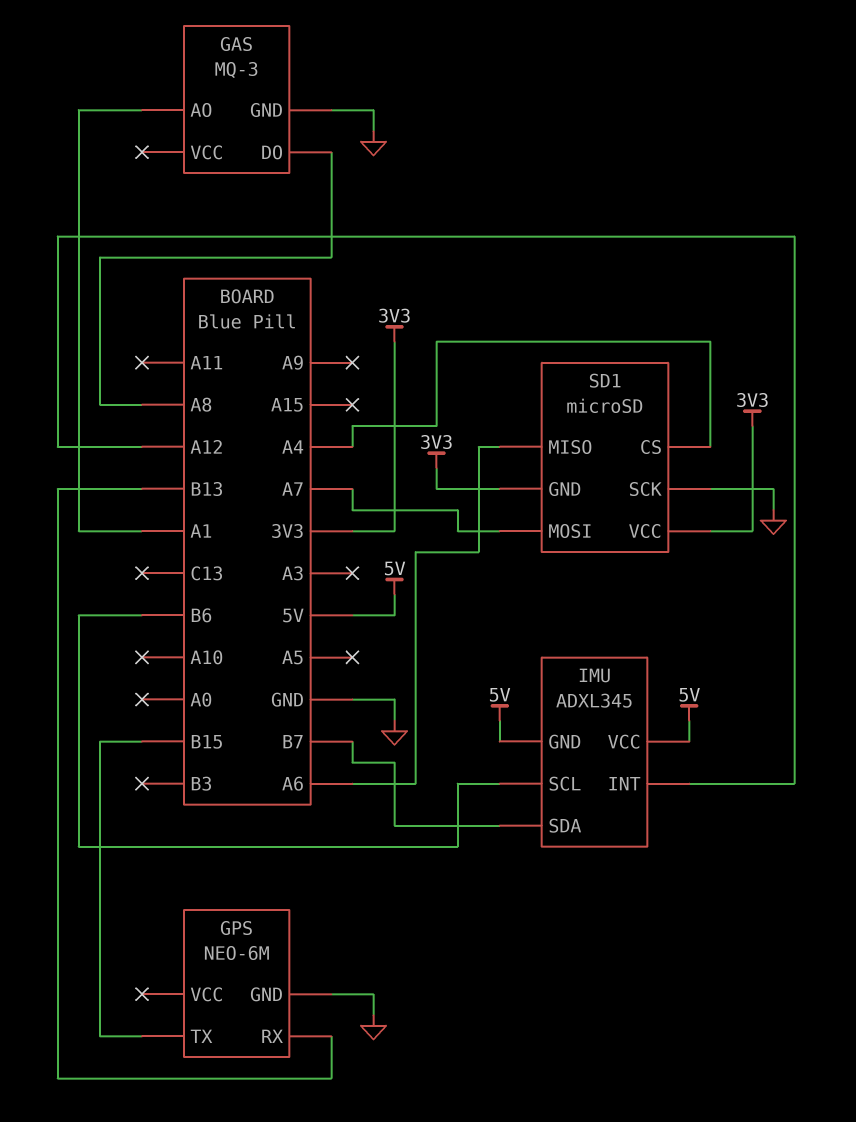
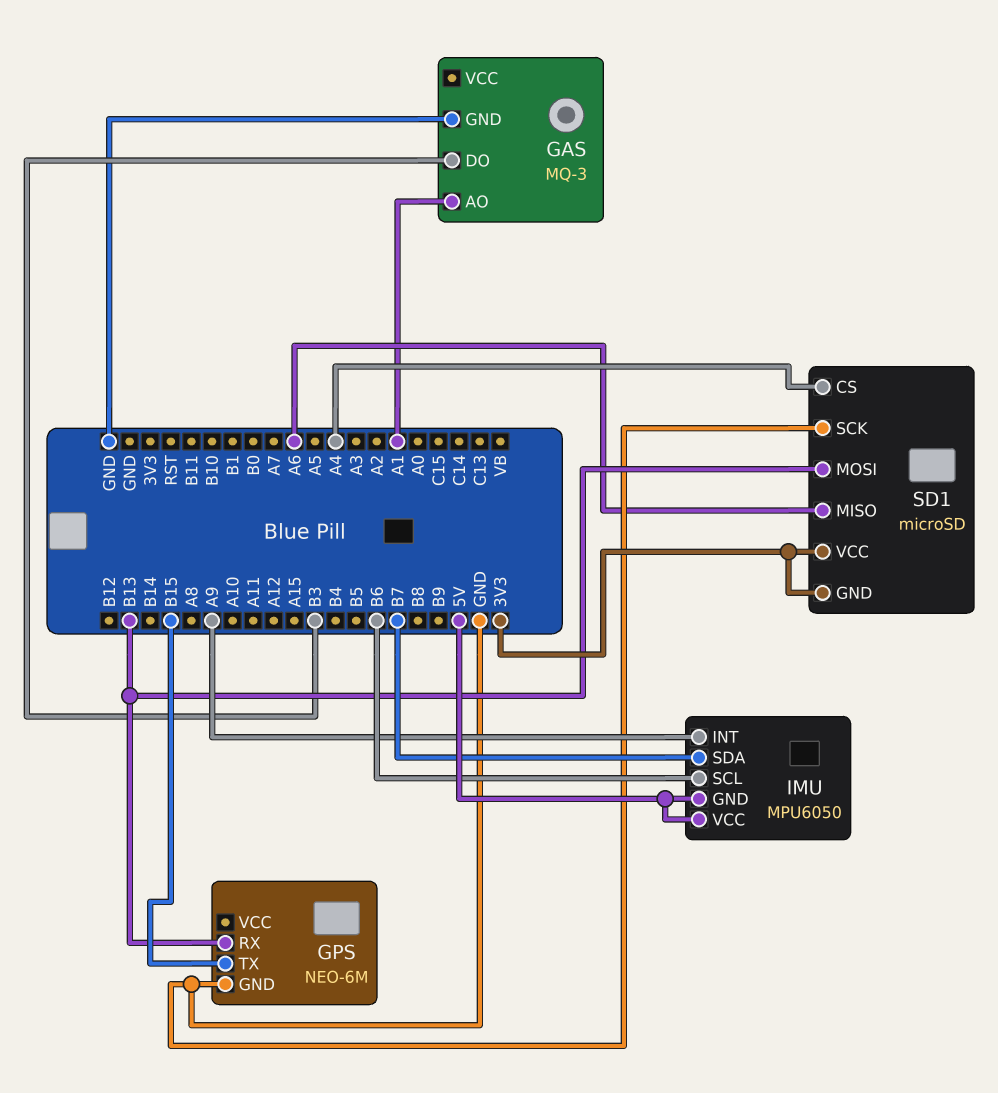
GAS pin DO: A8 -> B3
IMU: ADXL345 -> MPU6050
IMU pin INT: A12 -> A9
SD1 pin MOSI: A7 -> B13

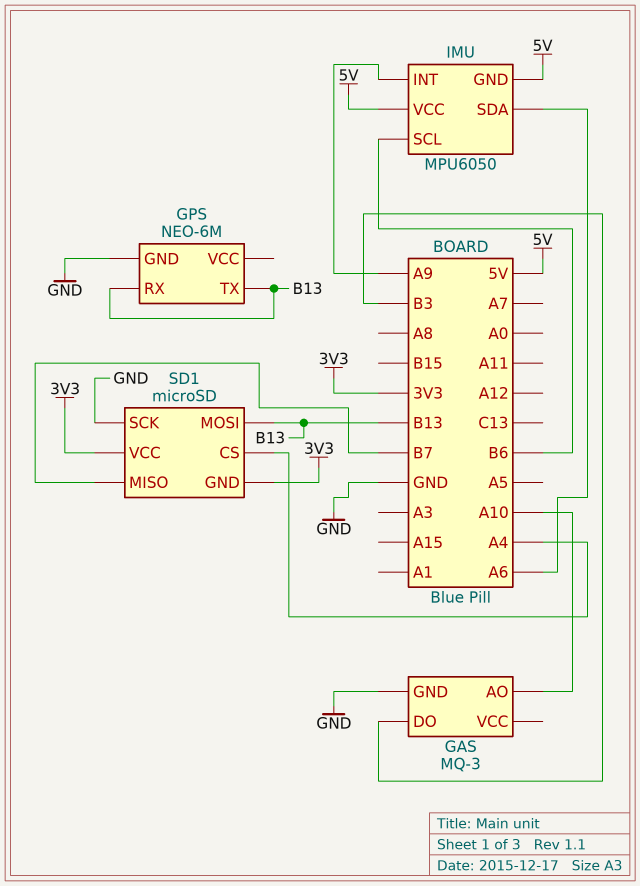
GAS pin AO: A1 -> A10
GPS pin TX: B15 -> B13
IMU pin SDA: B7 -> A6
SD1 pin MISO: A6 -> B7

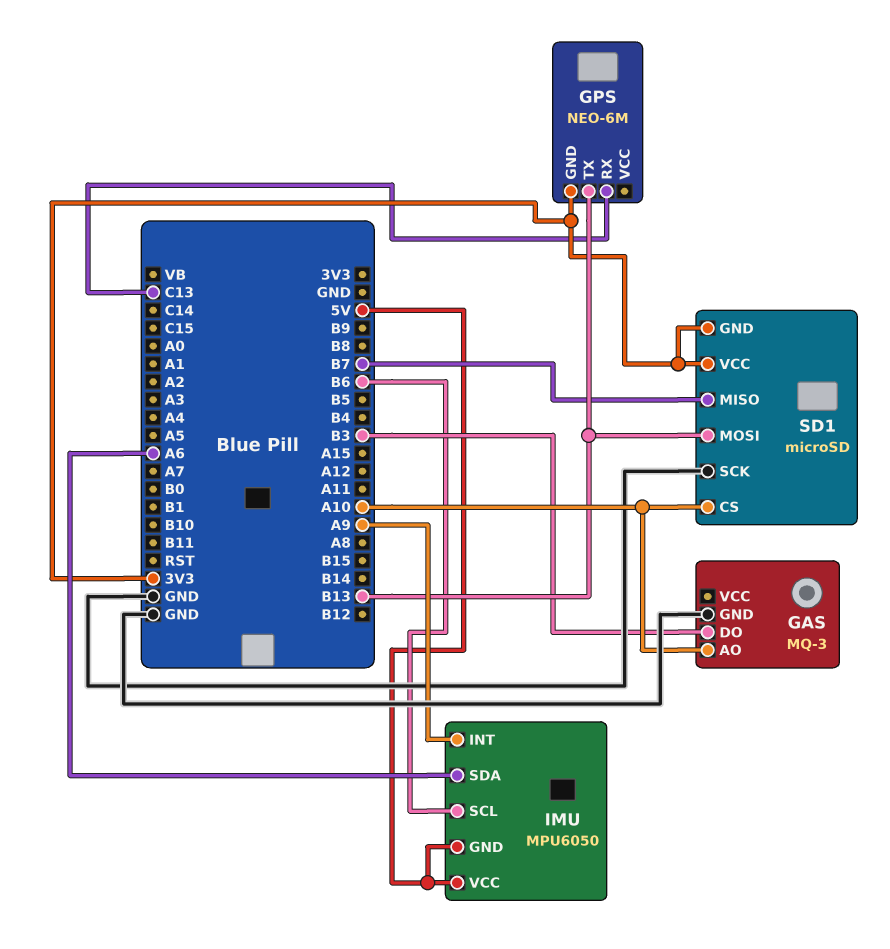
GPS pin GND: GND -> 3V3
GPS pin RX: B13 -> C13
SD1 pin CS: A4 -> A10

